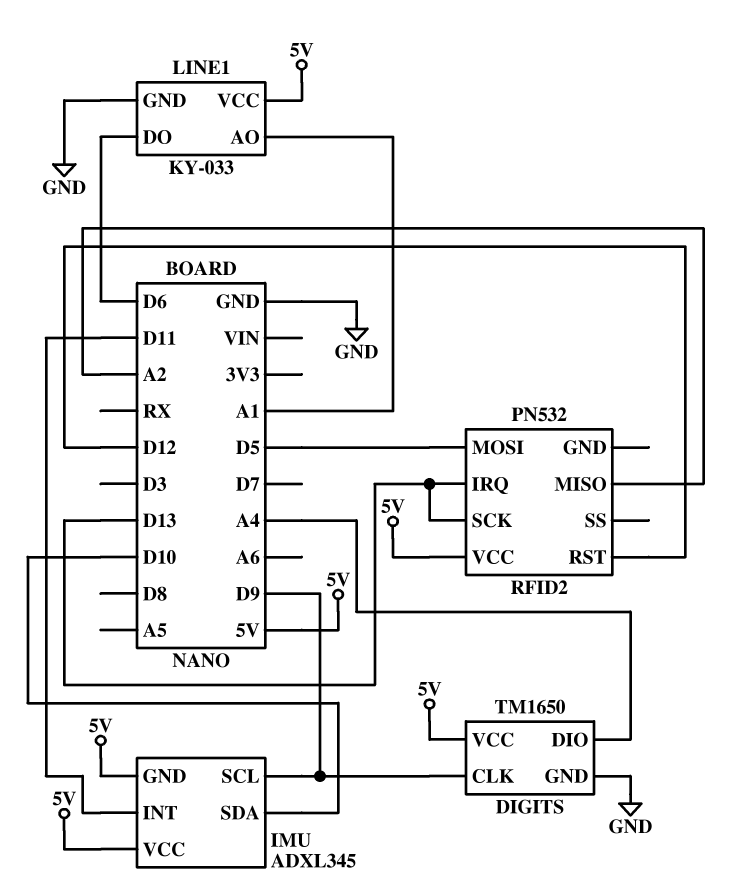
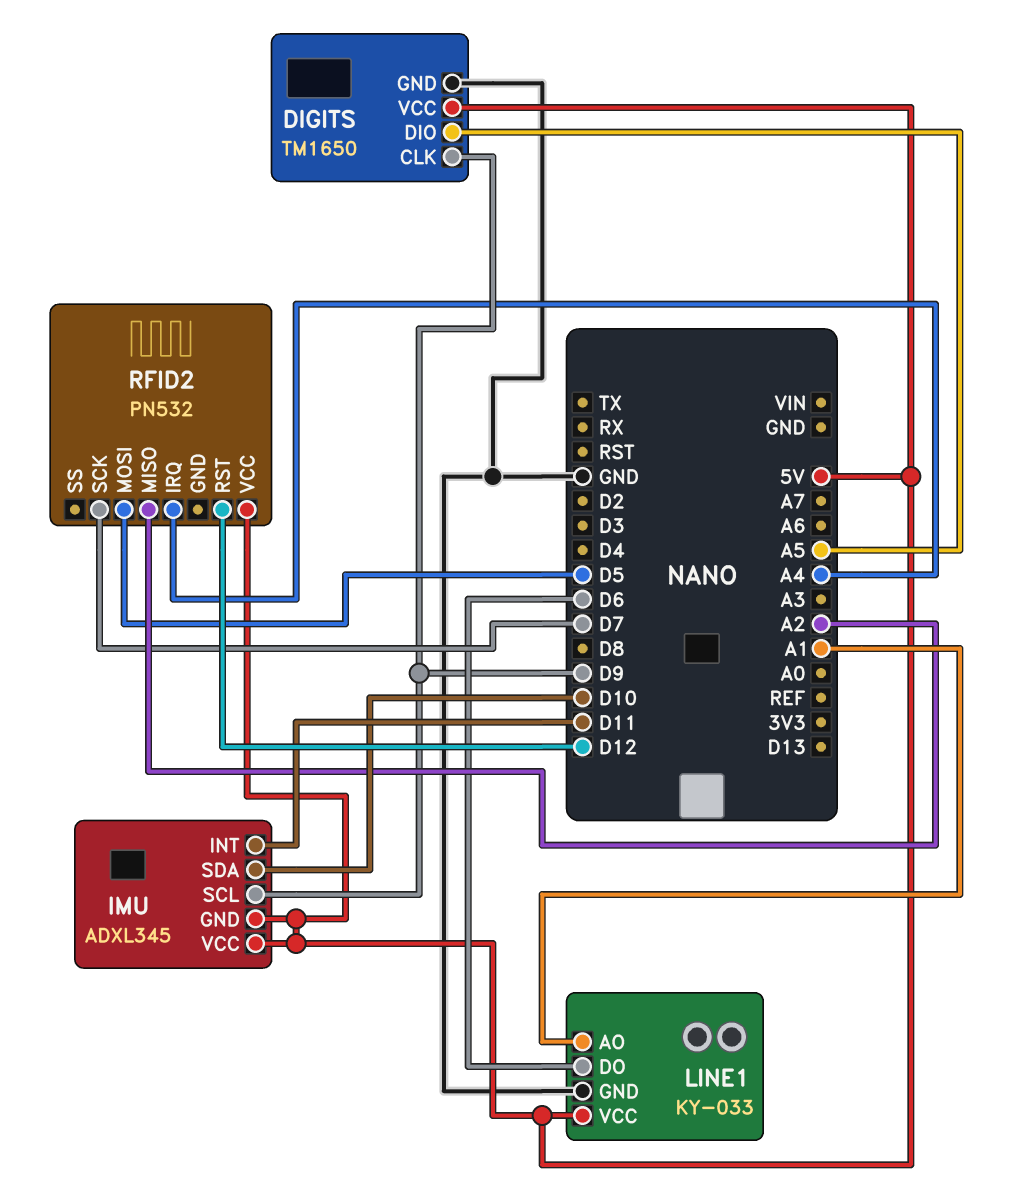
DIGITS pin DIO: A4 -> A5
RFID2 pin IRQ: D13 -> A4
RFID2 pin SCK: D13 -> D7

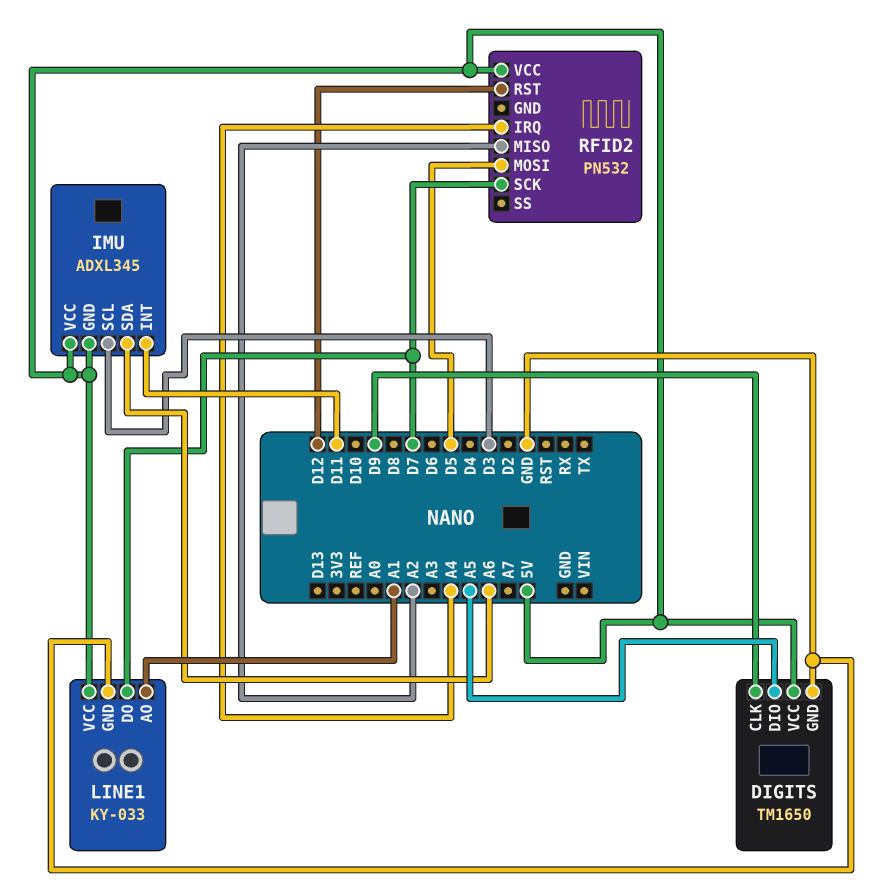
IMU pin SCL: D9 -> D3
IMU pin SDA: D10 -> A6
LINE1 pin DO: D6 -> D7

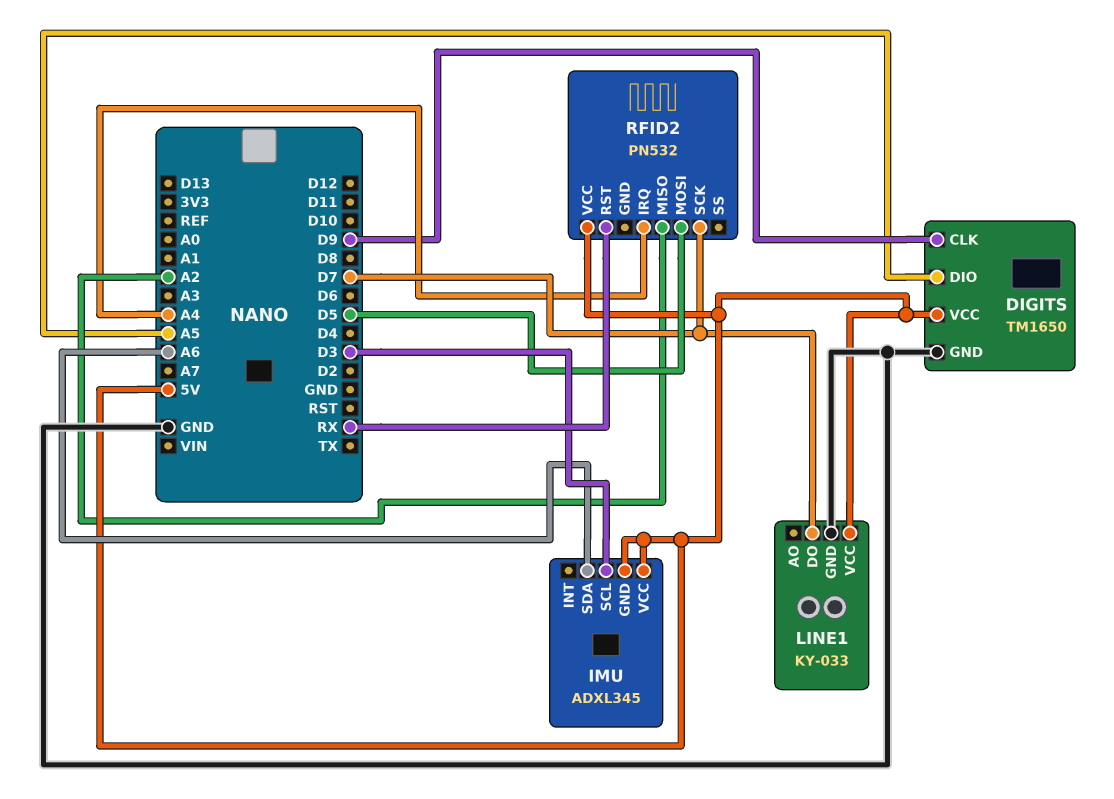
IMU pin INT: D11 -> none
LINE1 pin AO: A1 -> none
RFID2 pin RST: D12 -> RX

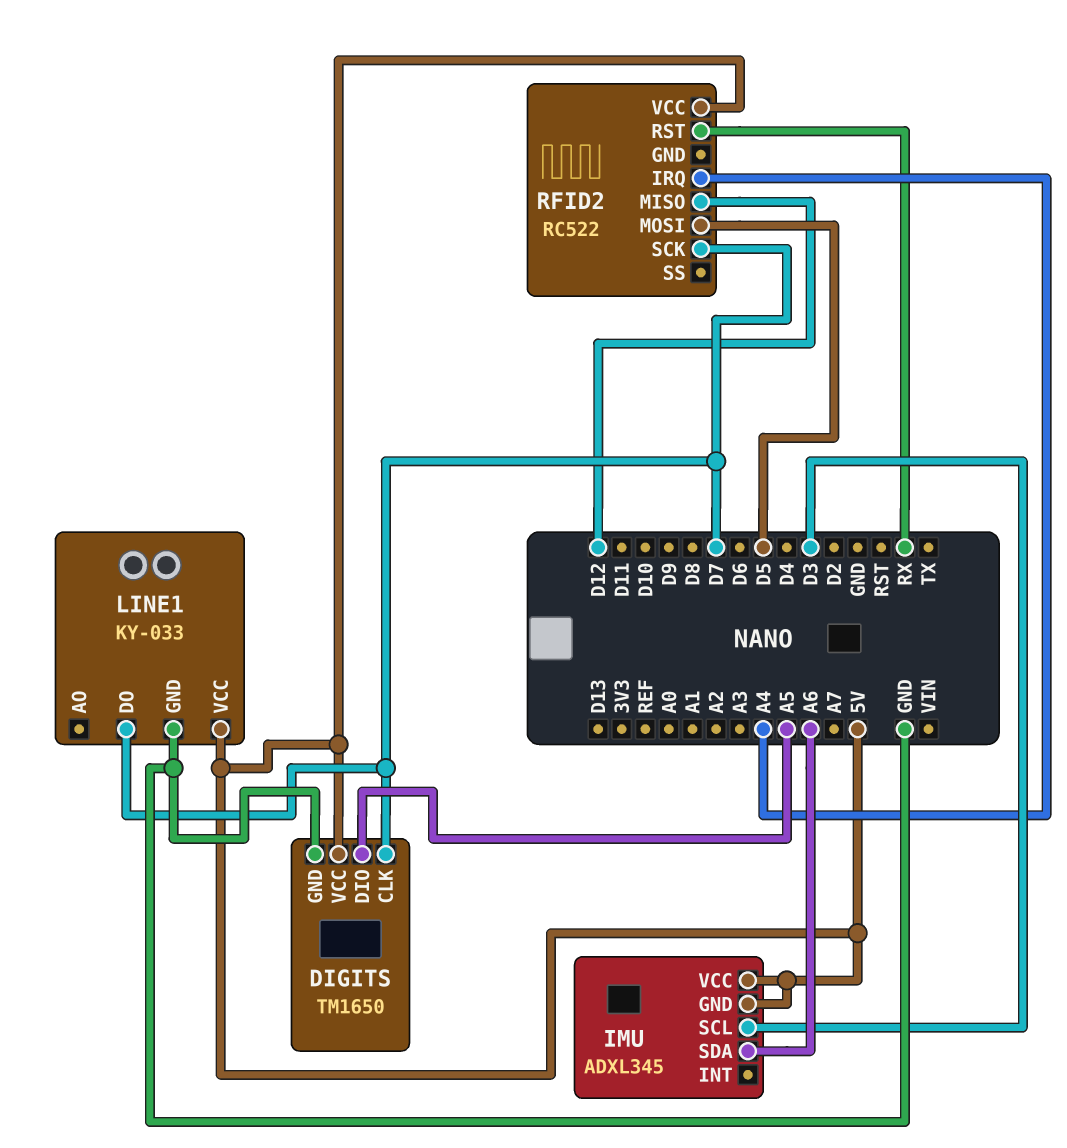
DIGITS pin CLK: D9 -> D7
RFID2: PN532 -> RC522
RFID2 pin MISO: A2 -> D12

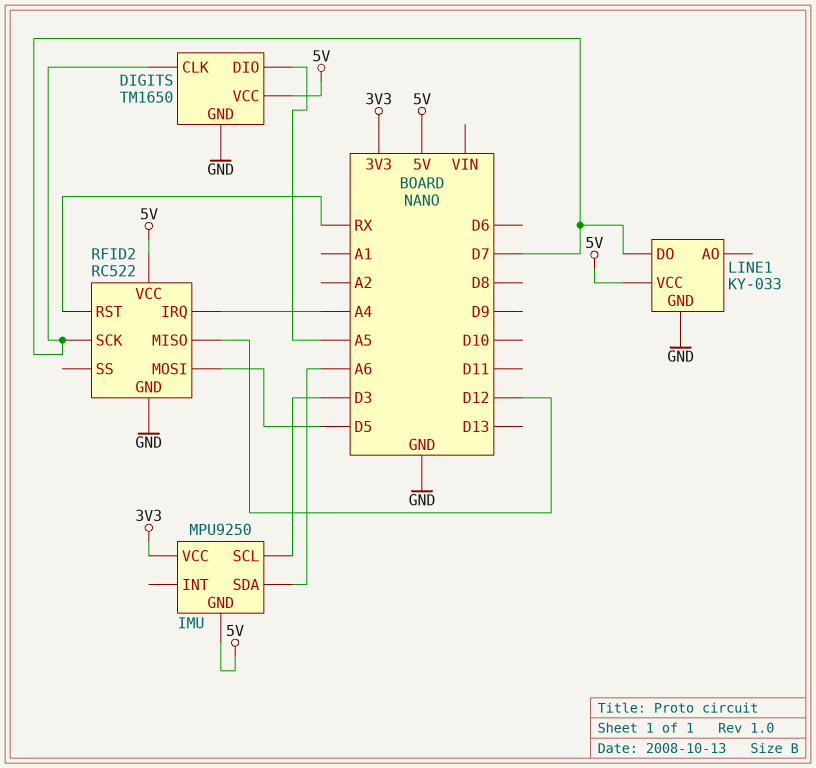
IMU: ADXL345 -> MPU9250
IMU pin VCC: 5V -> 3V3
RFID2 pin GND: none -> GND

